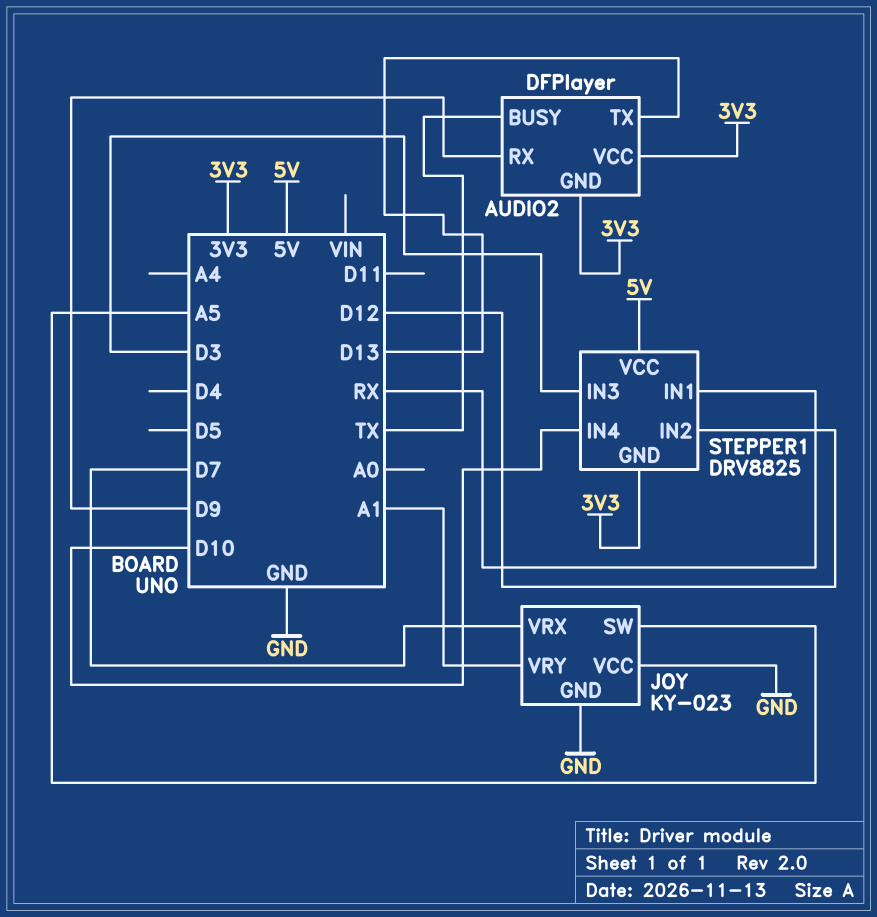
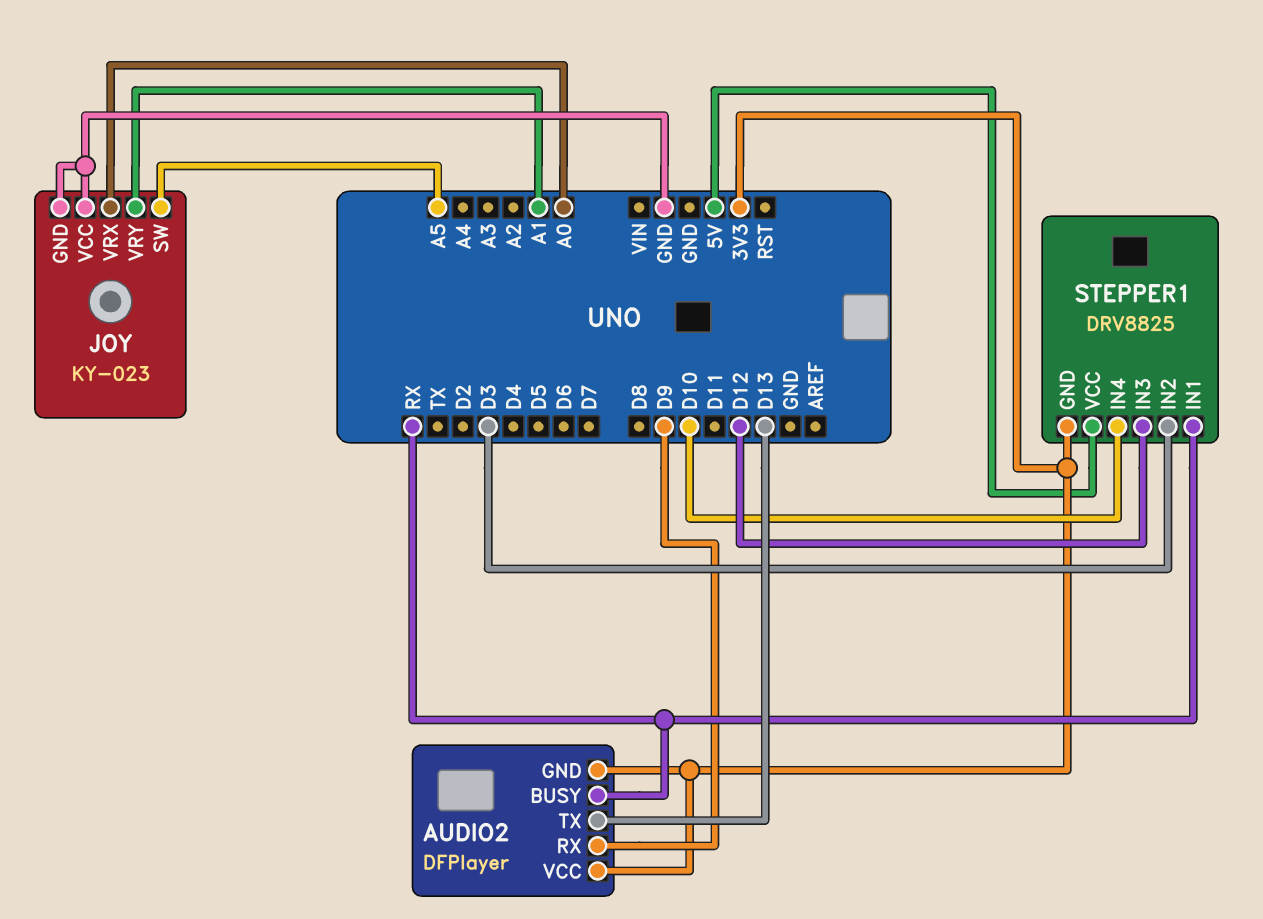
AUDIO2 pin BUSY: TX -> RX
JOY pin VRX: D7 -> A0
STEPPER1 pin IN2: D12 -> D3
STEPPER1 pin IN3: D3 -> D12

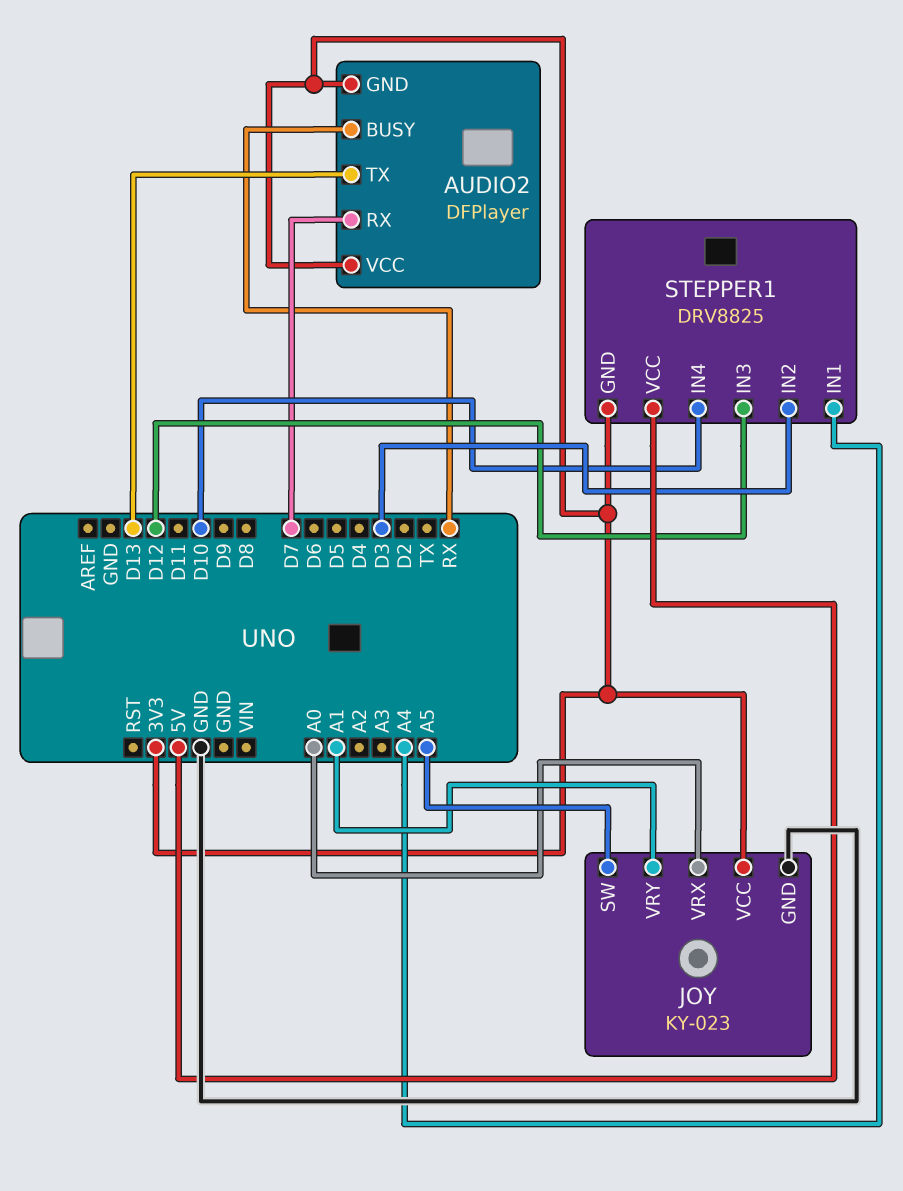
AUDIO2 pin RX: D9 -> D7
JOY pin VCC: GND -> 3V3
STEPPER1 pin IN1: RX -> A4

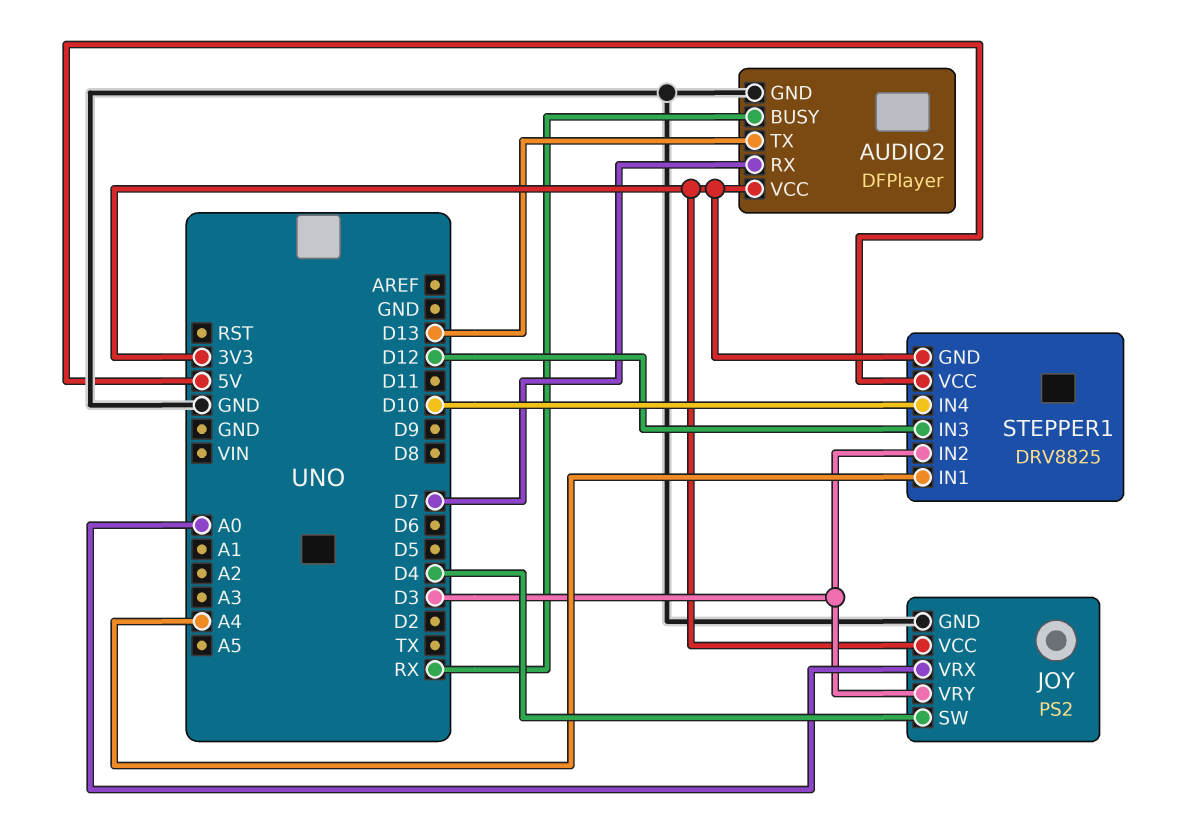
AUDIO2 pin GND: 3V3 -> GND
JOY: KY-023 -> PS2
JOY pin SW: A5 -> D4
JOY pin VRY: A1 -> D3

